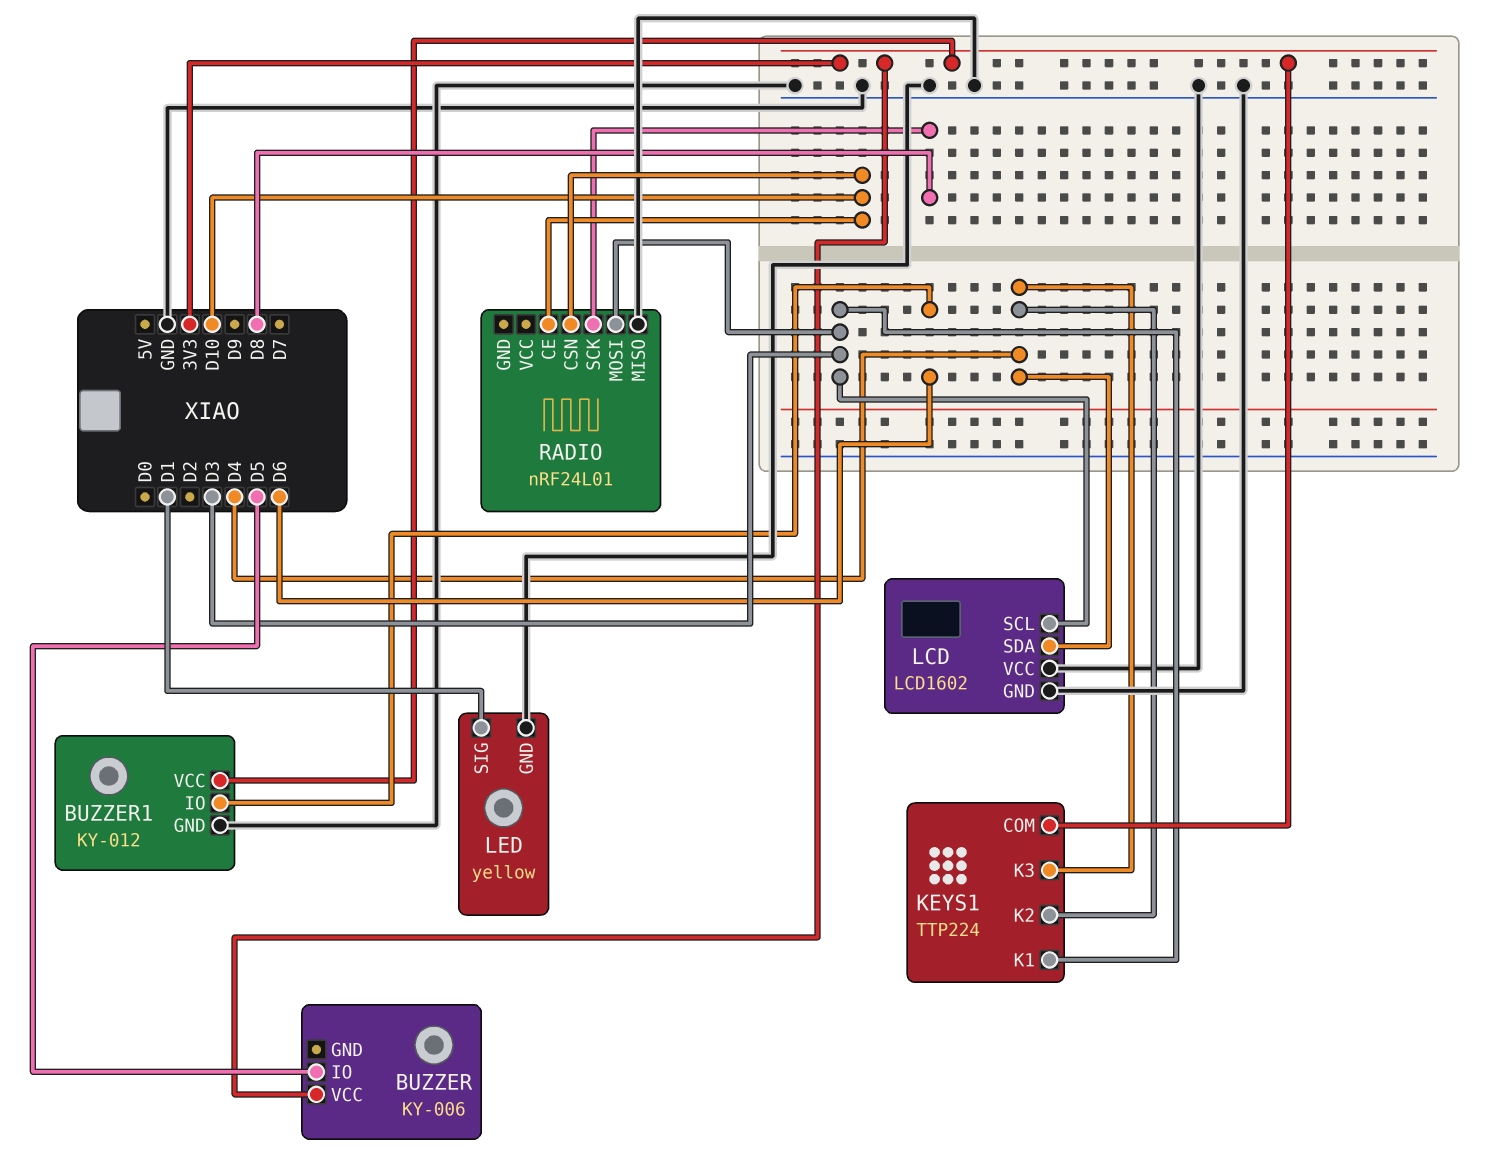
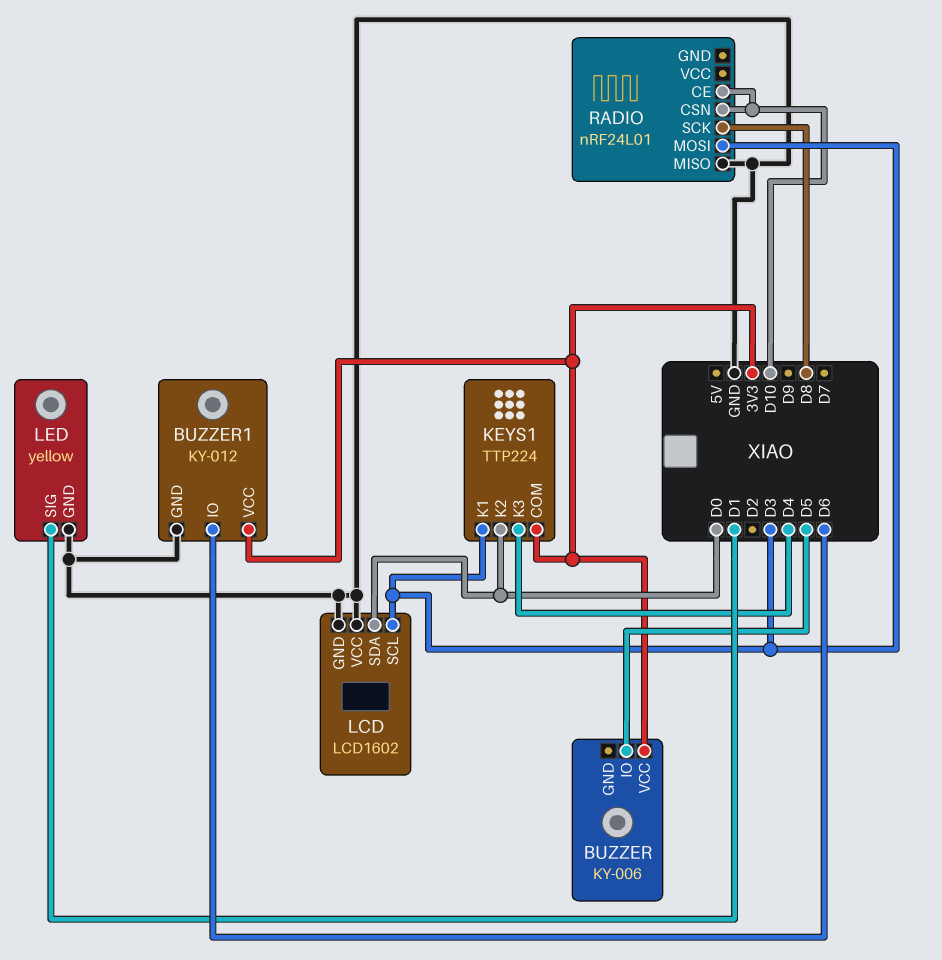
KEYS1 pin K2: D4 -> D0
LCD pin SDA: D4 -> D0

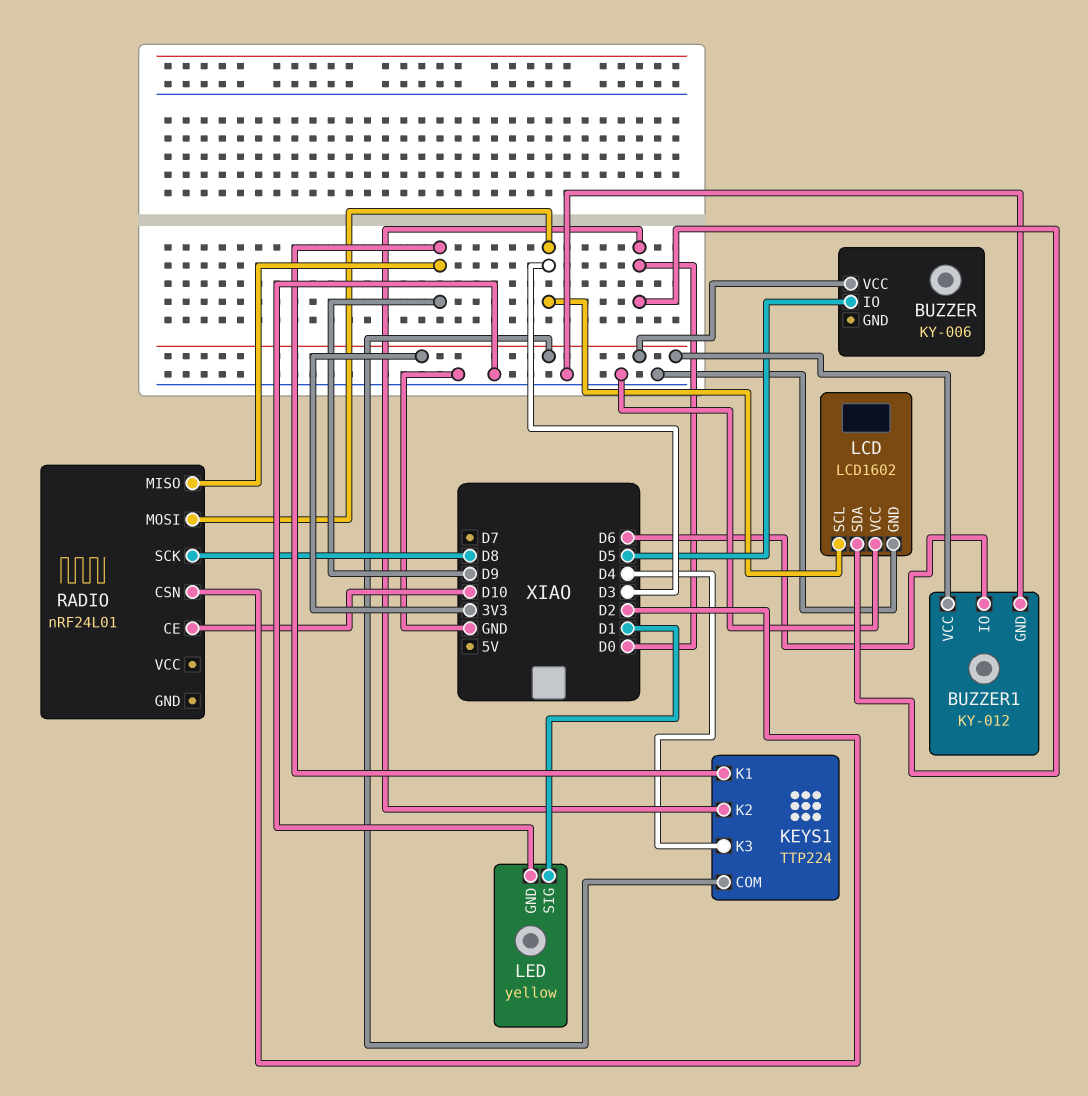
KEYS1 pin K1: D3 -> D9
RADIO pin CSN: D10 -> D2
RADIO pin MISO: GND -> D9

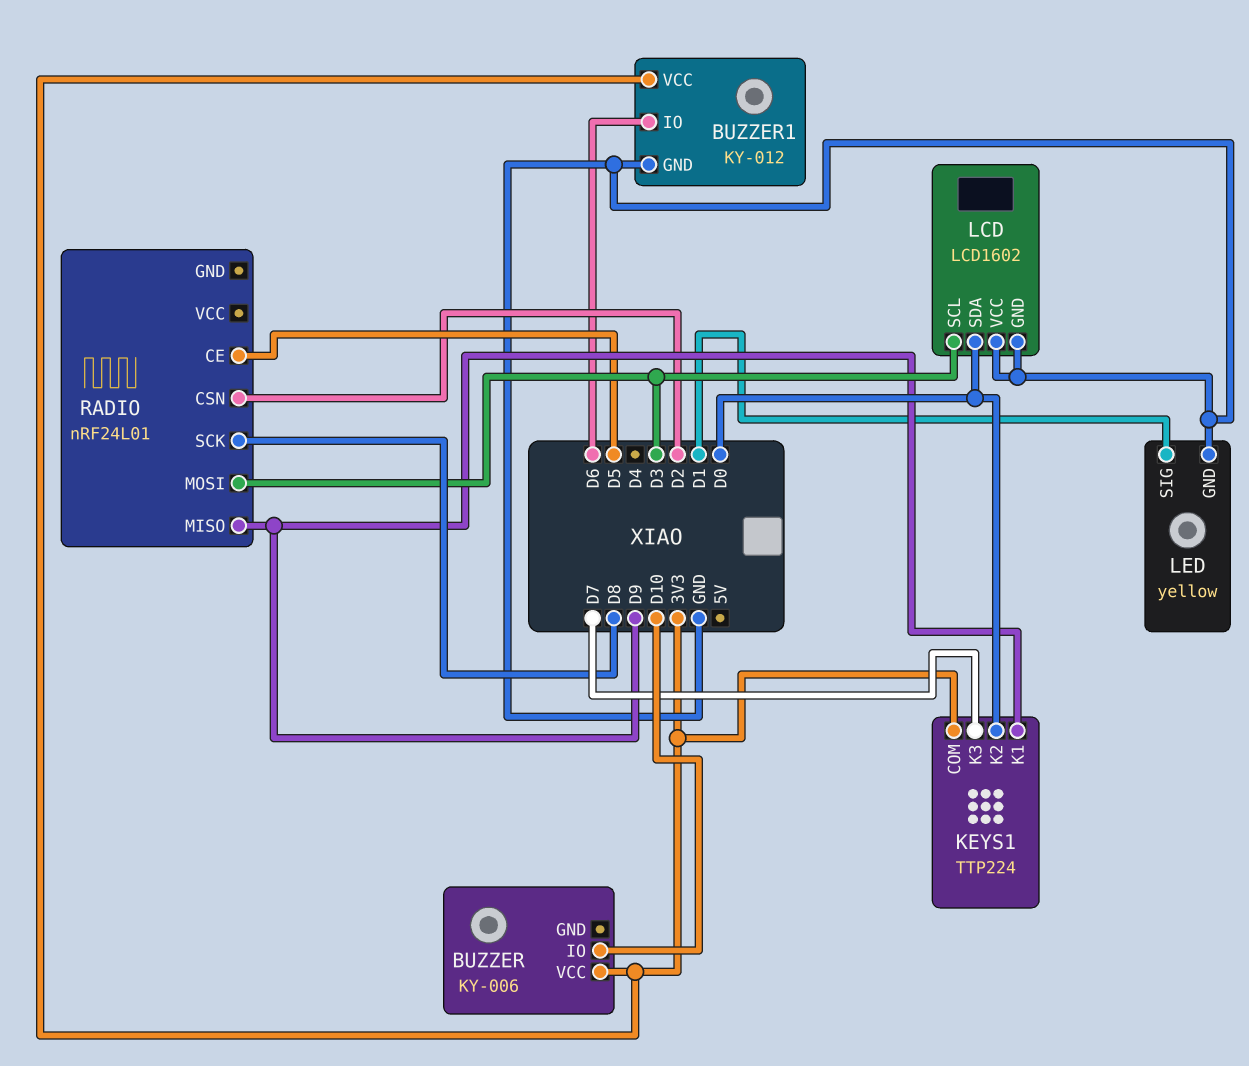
BUZZER pin IO: D5 -> D10
KEYS1 pin K3: D4 -> D7
RADIO pin CE: D10 -> D5

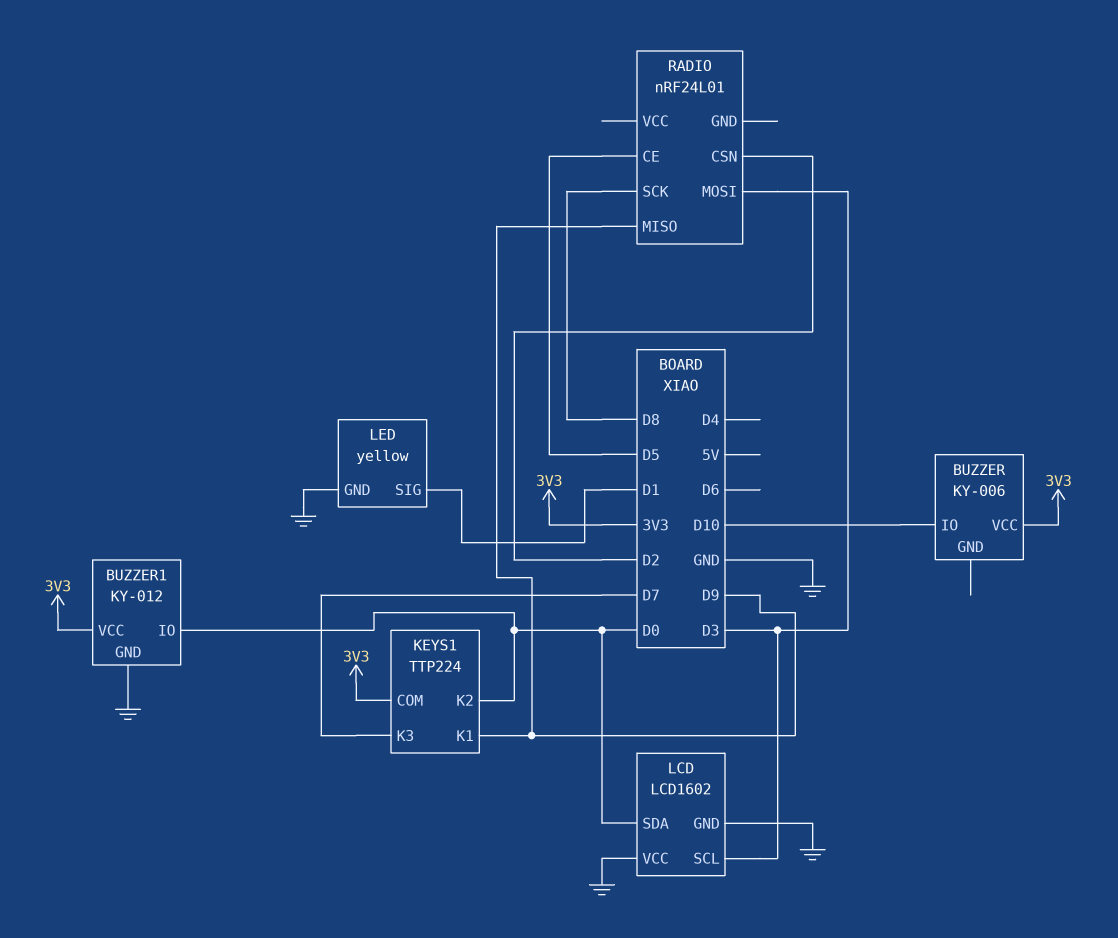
BUZZER1 pin IO: D6 -> D0

